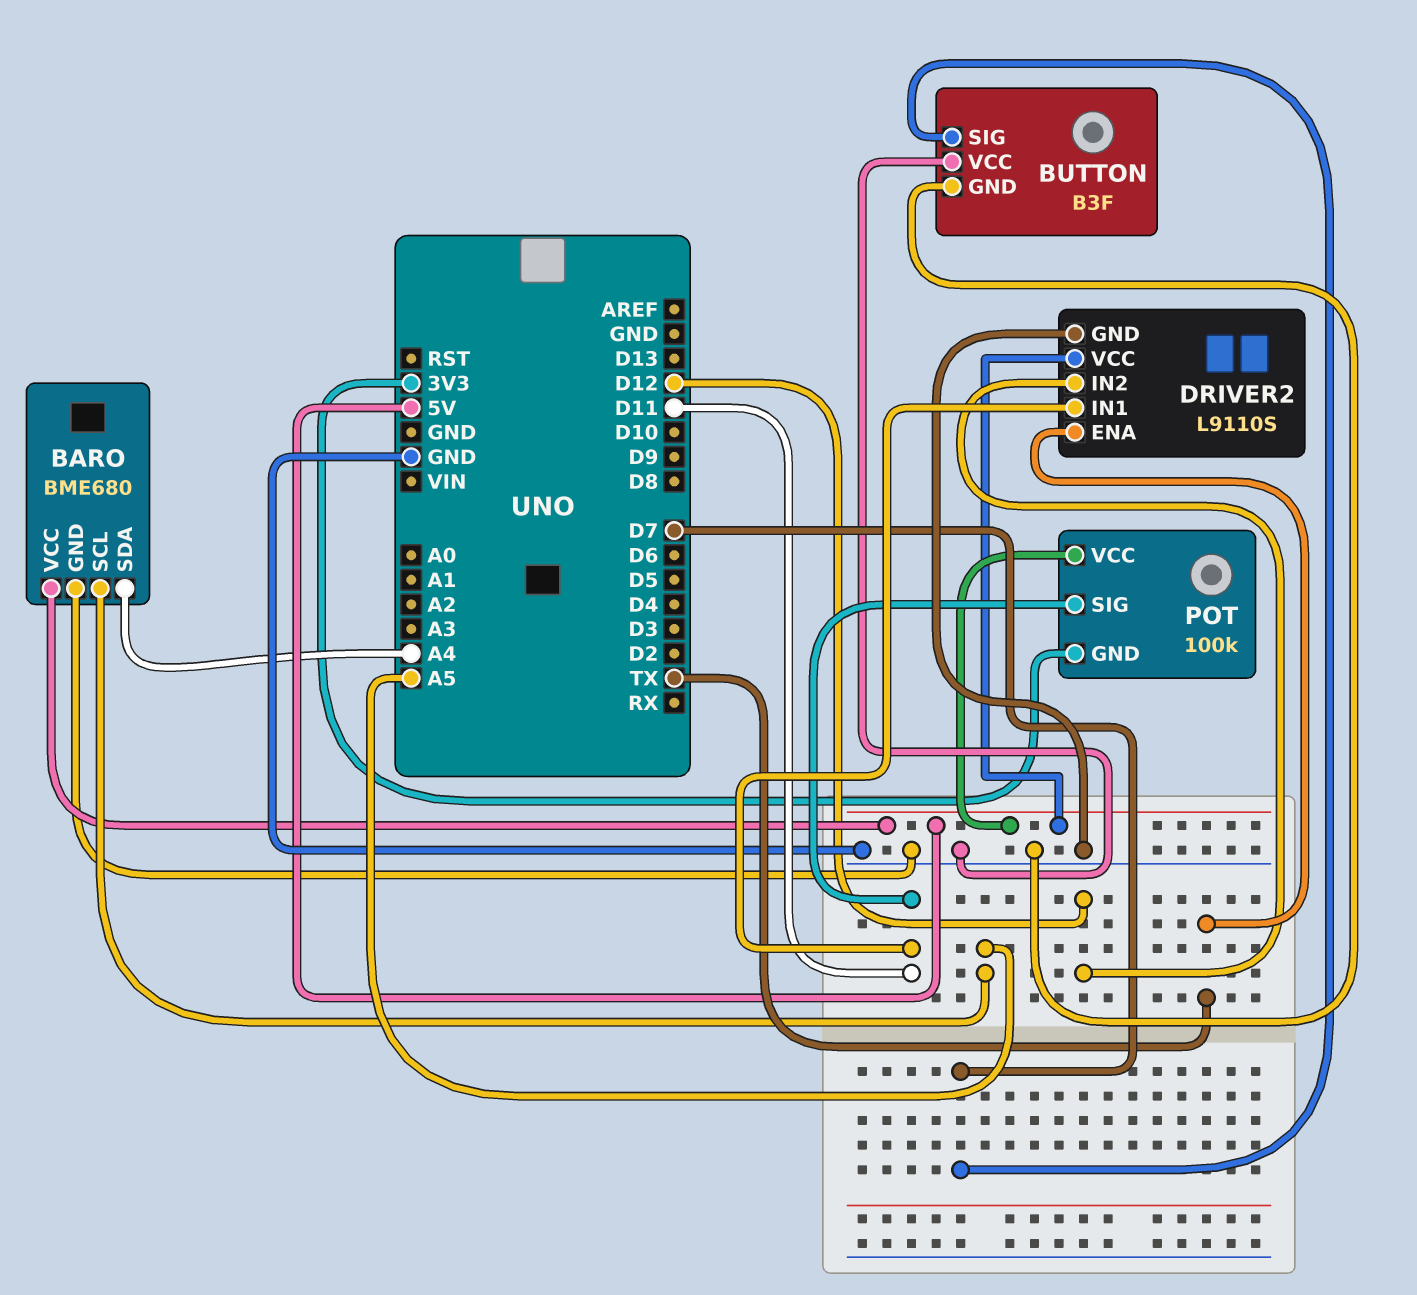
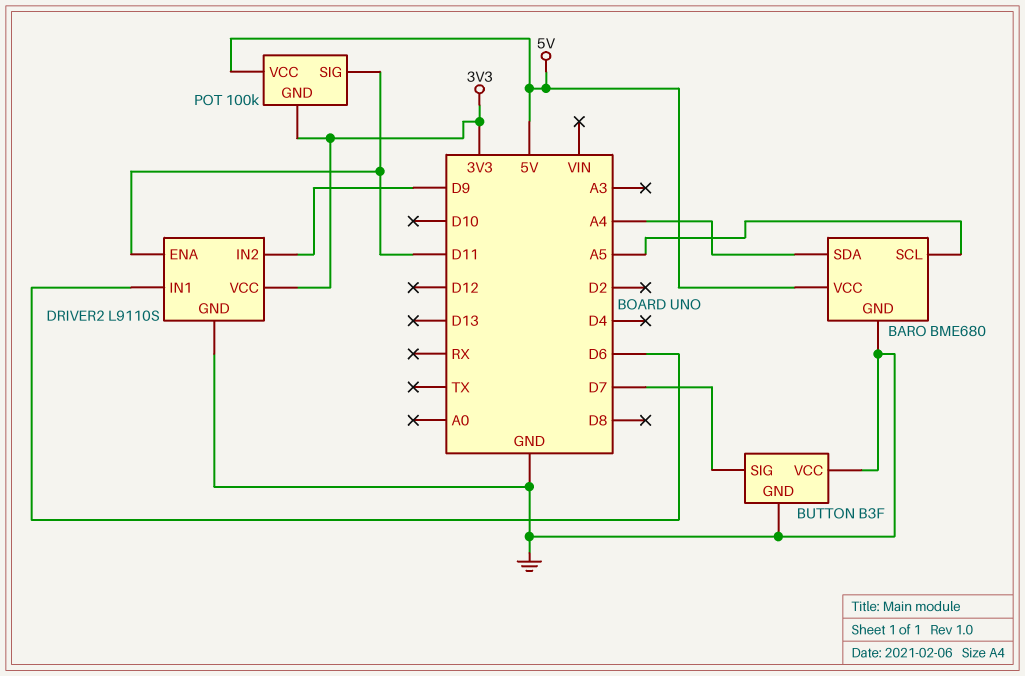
DRIVER2 pin ENA: TX -> D11
DRIVER2 pin IN1: D11 -> D6
DRIVER2 pin IN2: D12 -> D9
DRIVER2 pin VCC: 5V -> 3V3

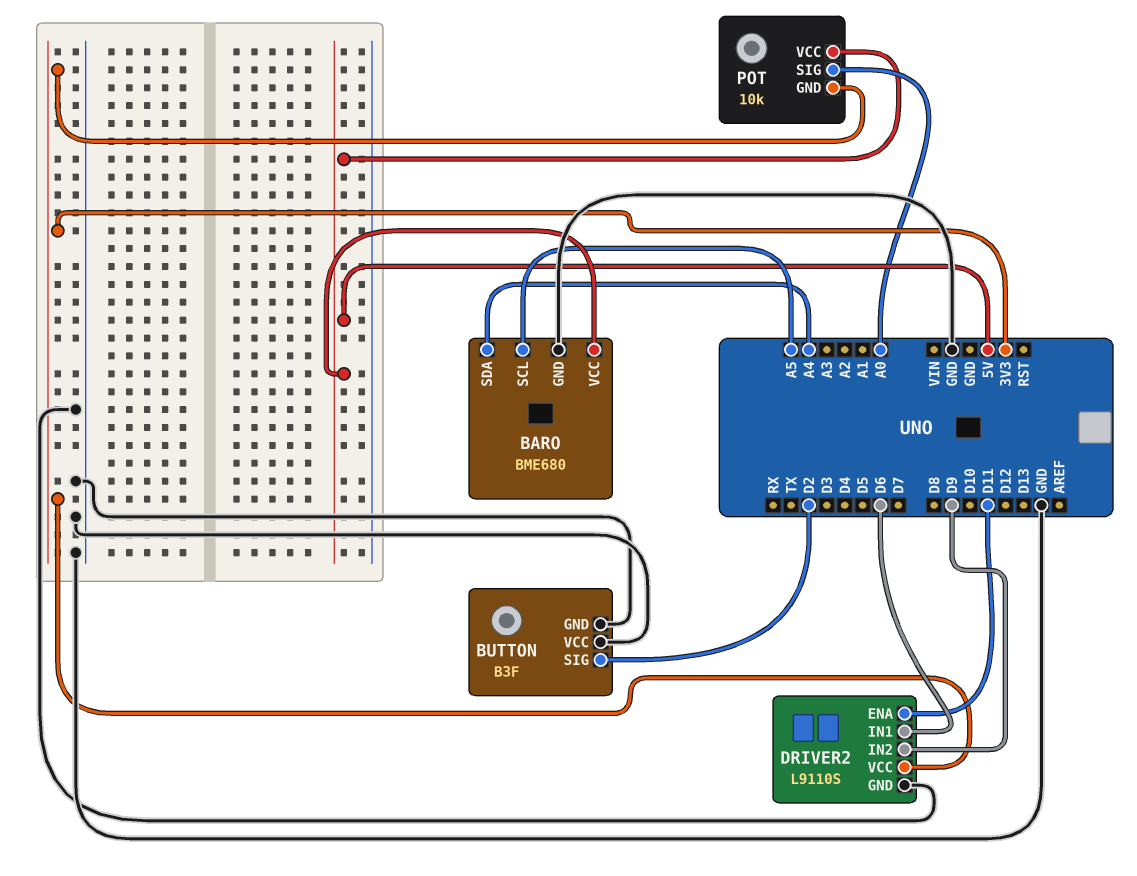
BUTTON pin SIG: D7 -> D2
POT: 100k -> 10k
POT pin SIG: D11 -> A0

